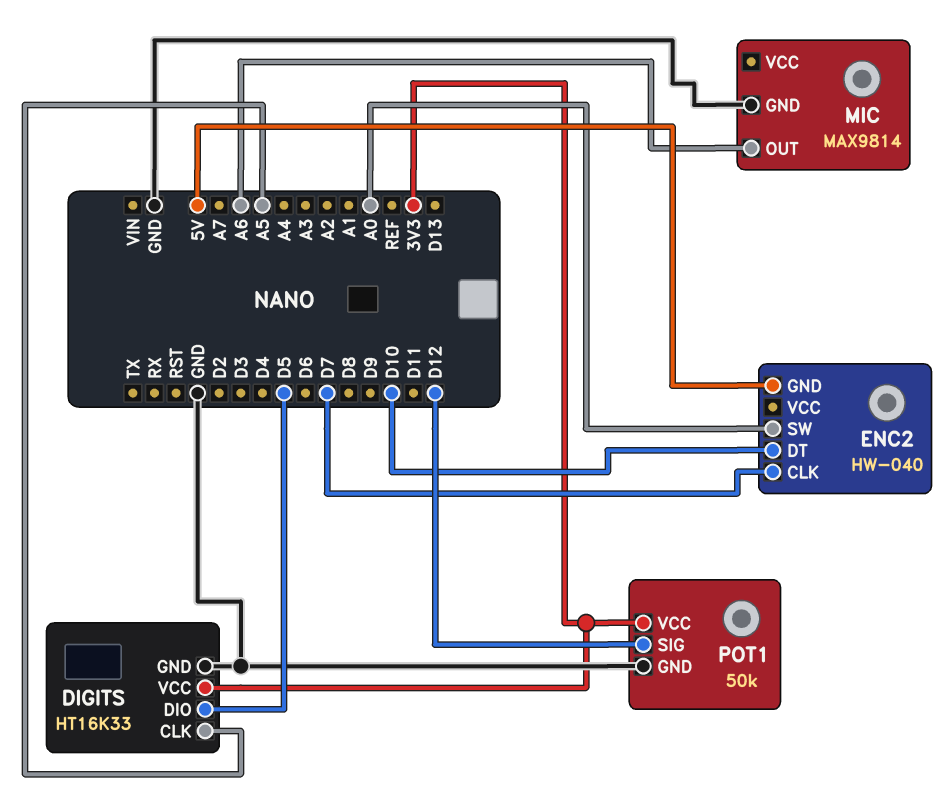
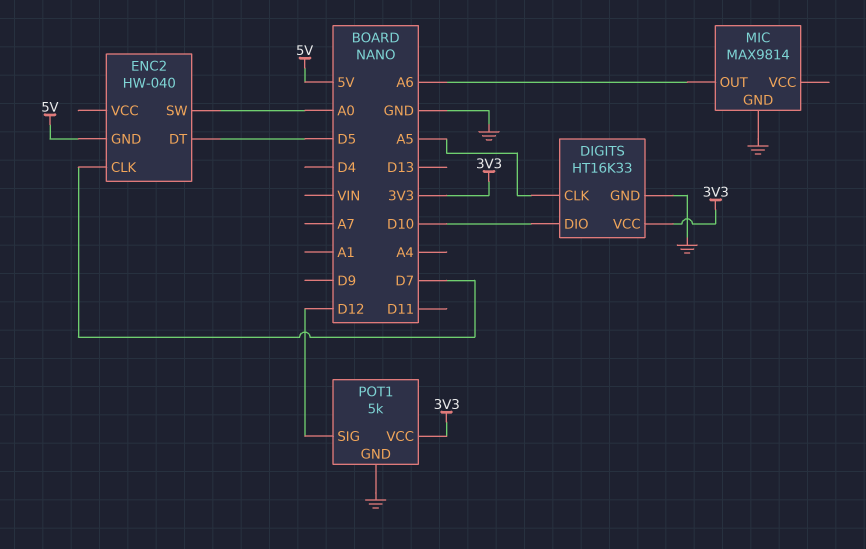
DIGITS pin DIO: D5 -> D10
ENC2 pin DT: D10 -> D5
POT1: 50k -> 5k

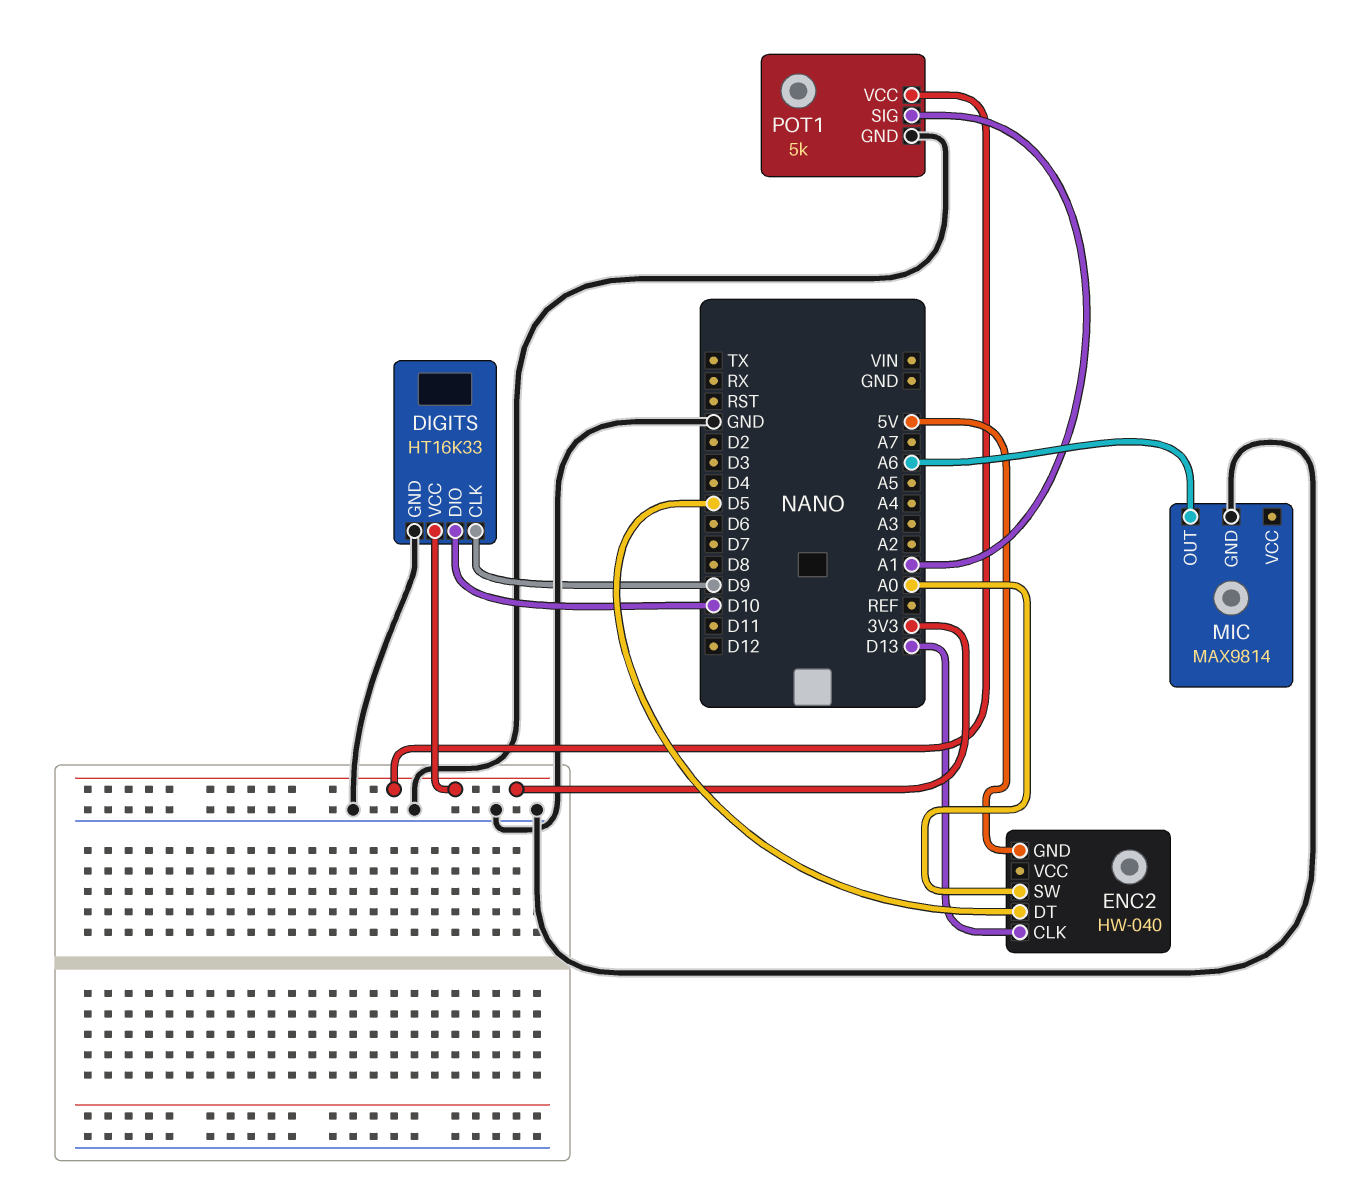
DIGITS pin CLK: A5 -> D9
ENC2 pin CLK: D7 -> D13
POT1 pin SIG: D12 -> A1

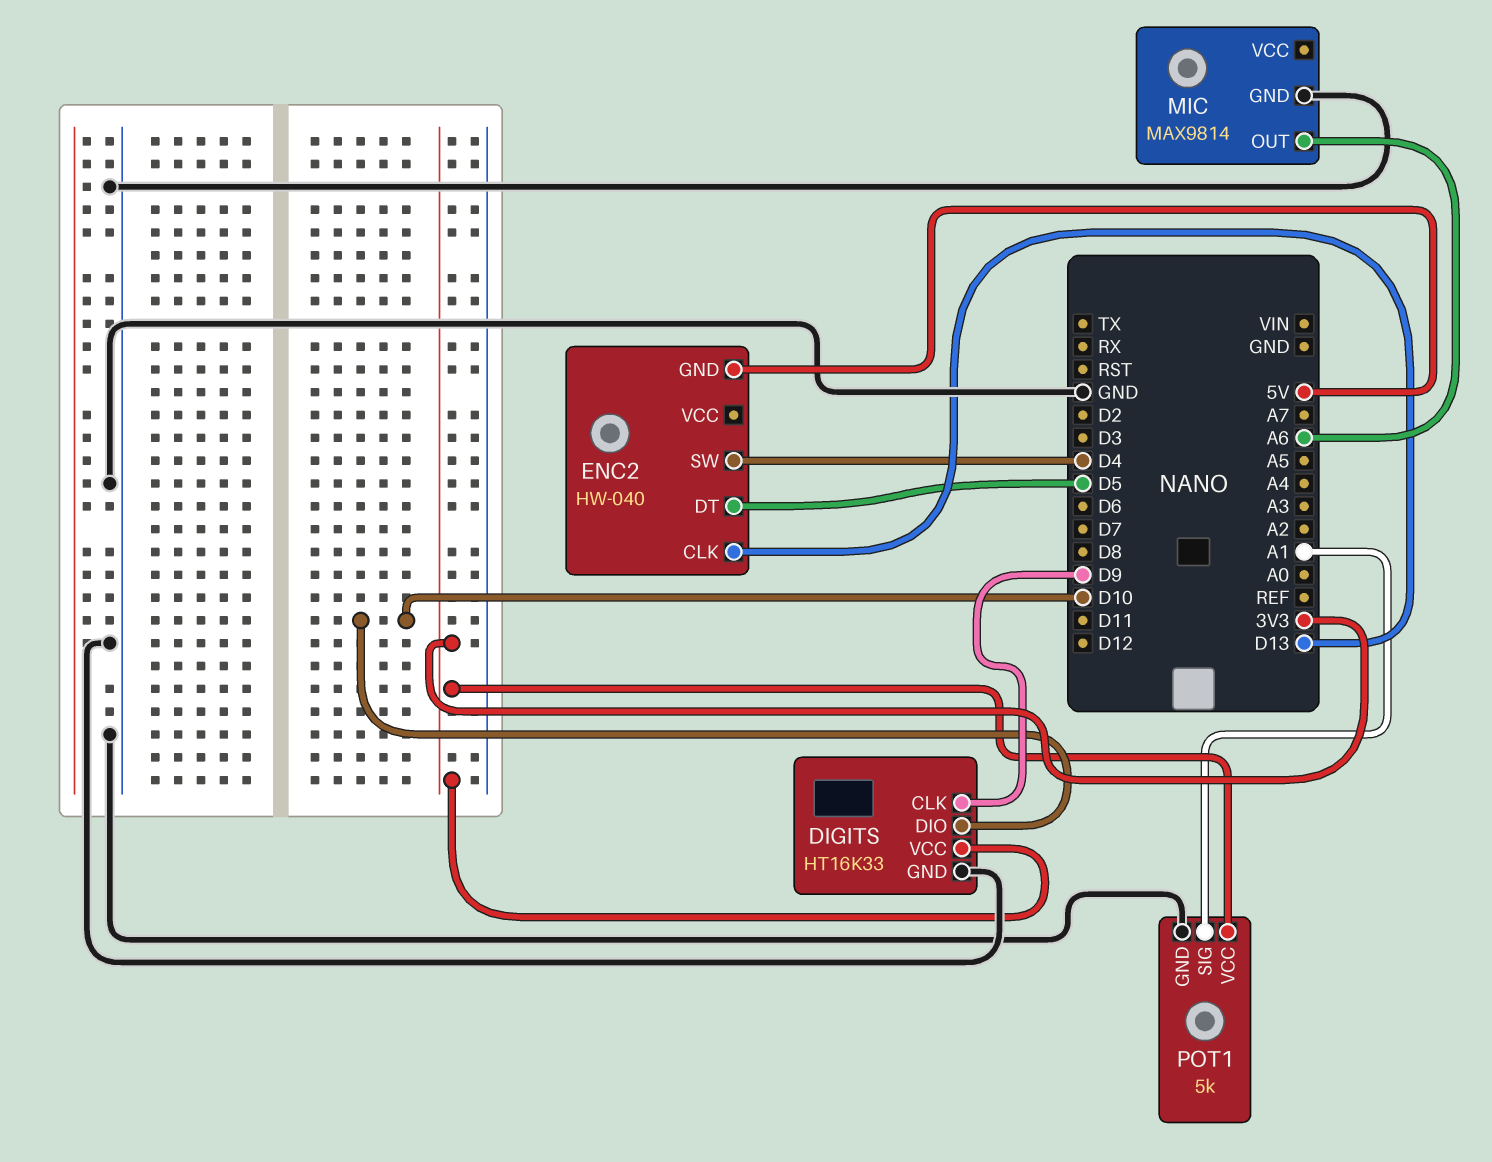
ENC2 pin SW: A0 -> D4

